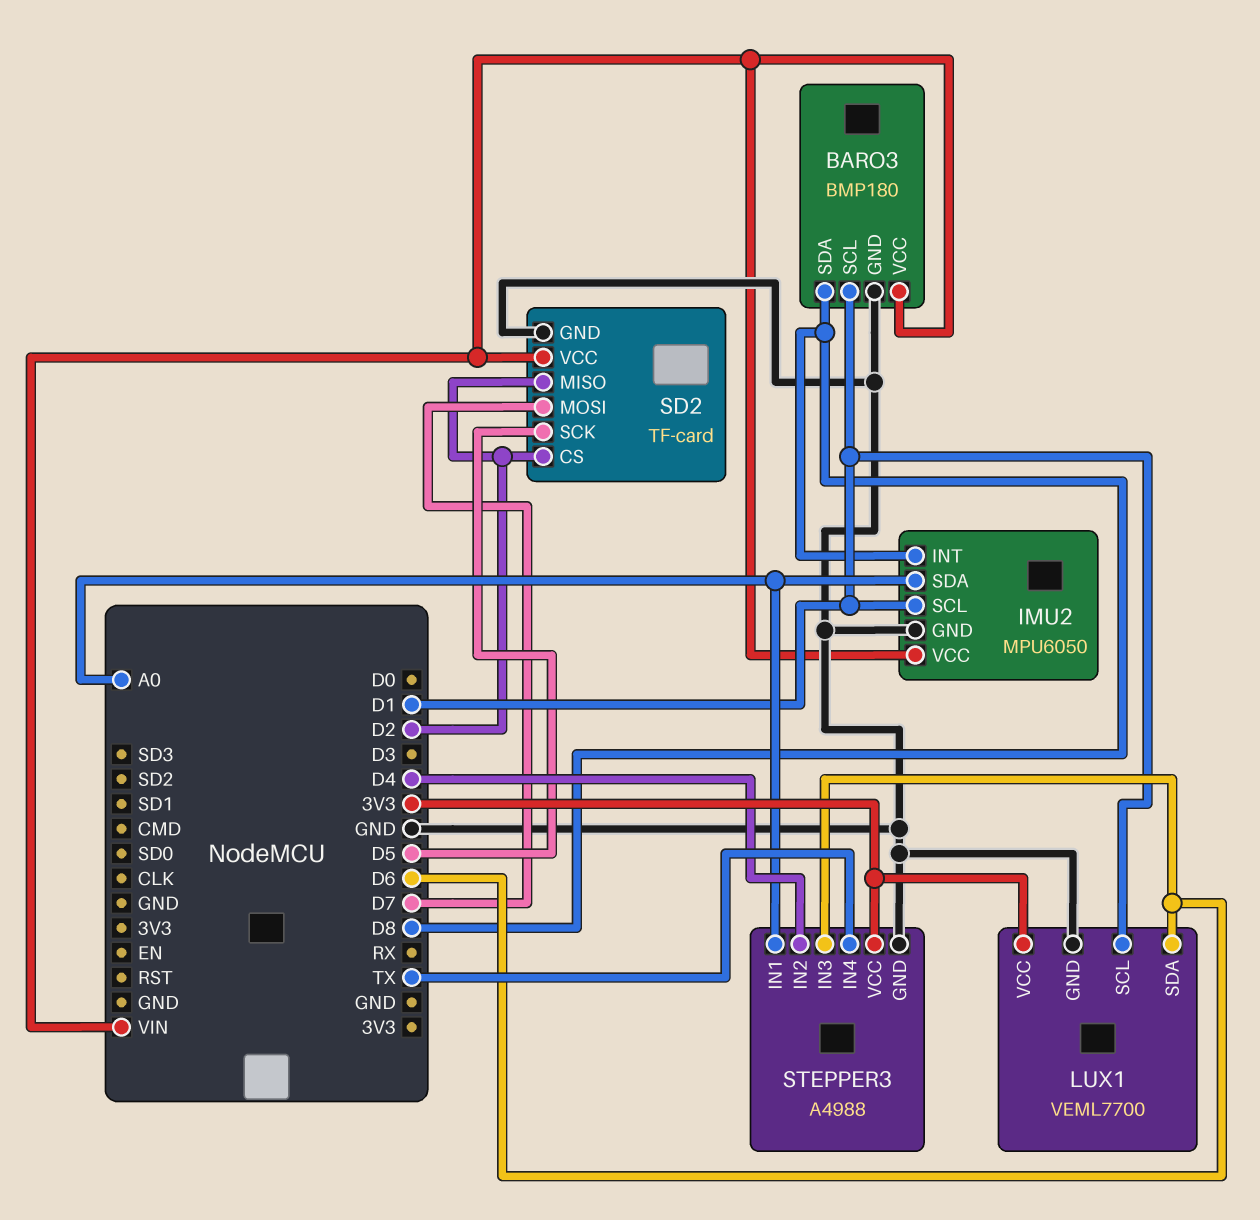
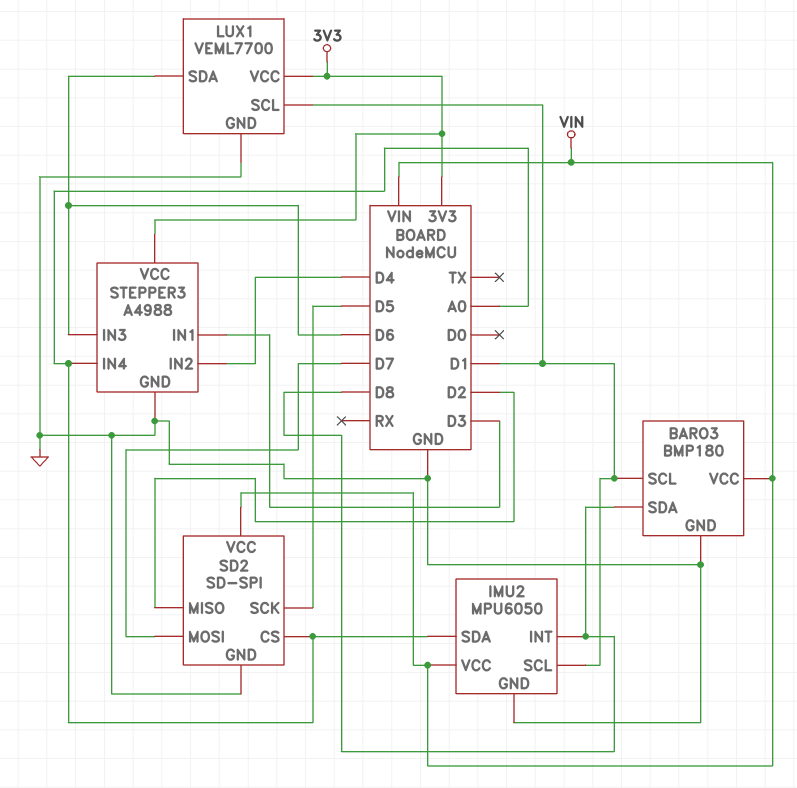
SD2: TF-card -> SD-SPI
SD2 pin CS: D2 -> A0
STEPPER3 pin IN1: A0 -> D3
STEPPER3 pin IN4: TX -> A0

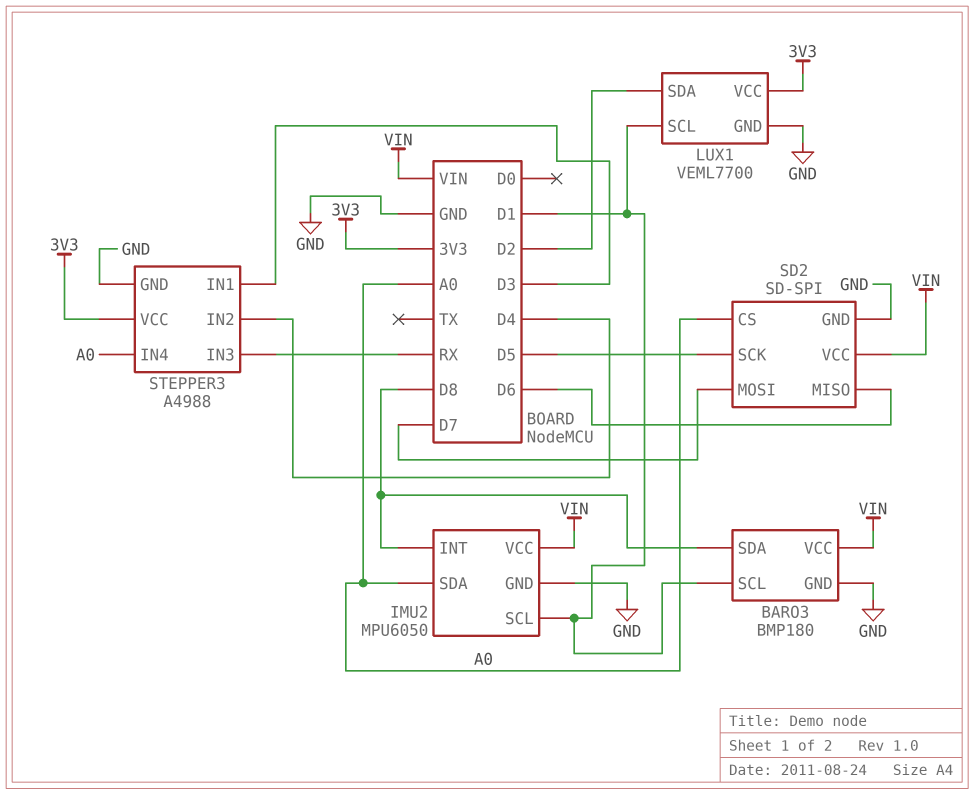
LUX1 pin SDA: D6 -> D2
SD2 pin MISO: D2 -> D6
STEPPER3 pin IN3: D6 -> RX

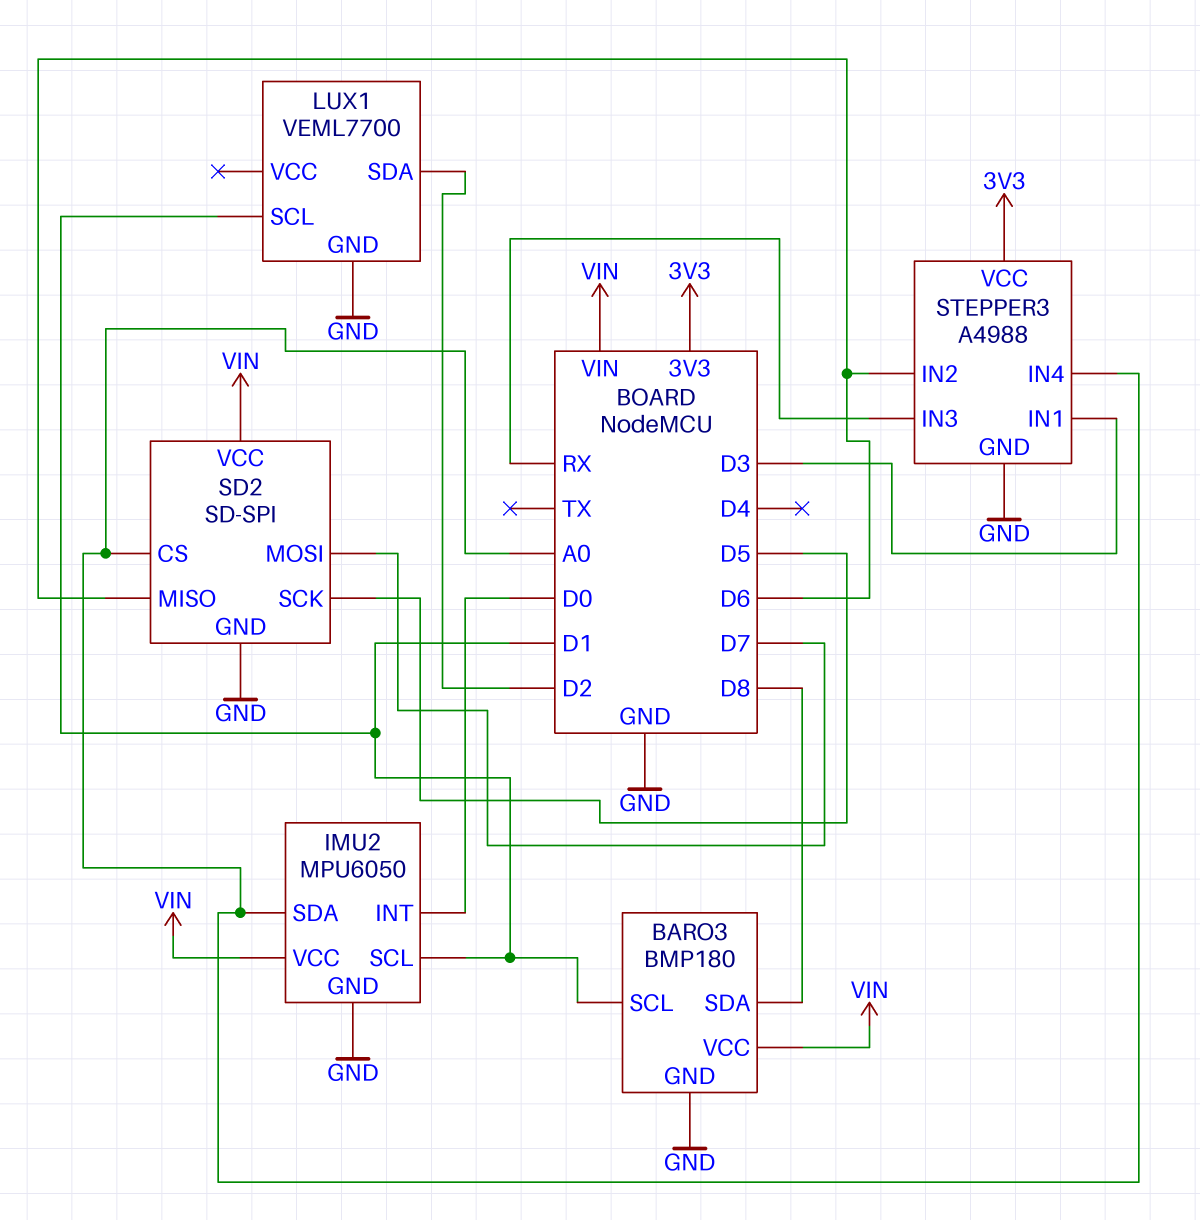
IMU2 pin INT: D8 -> D0
LUX1 pin VCC: 3V3 -> none
STEPPER3 pin IN2: D4 -> D6

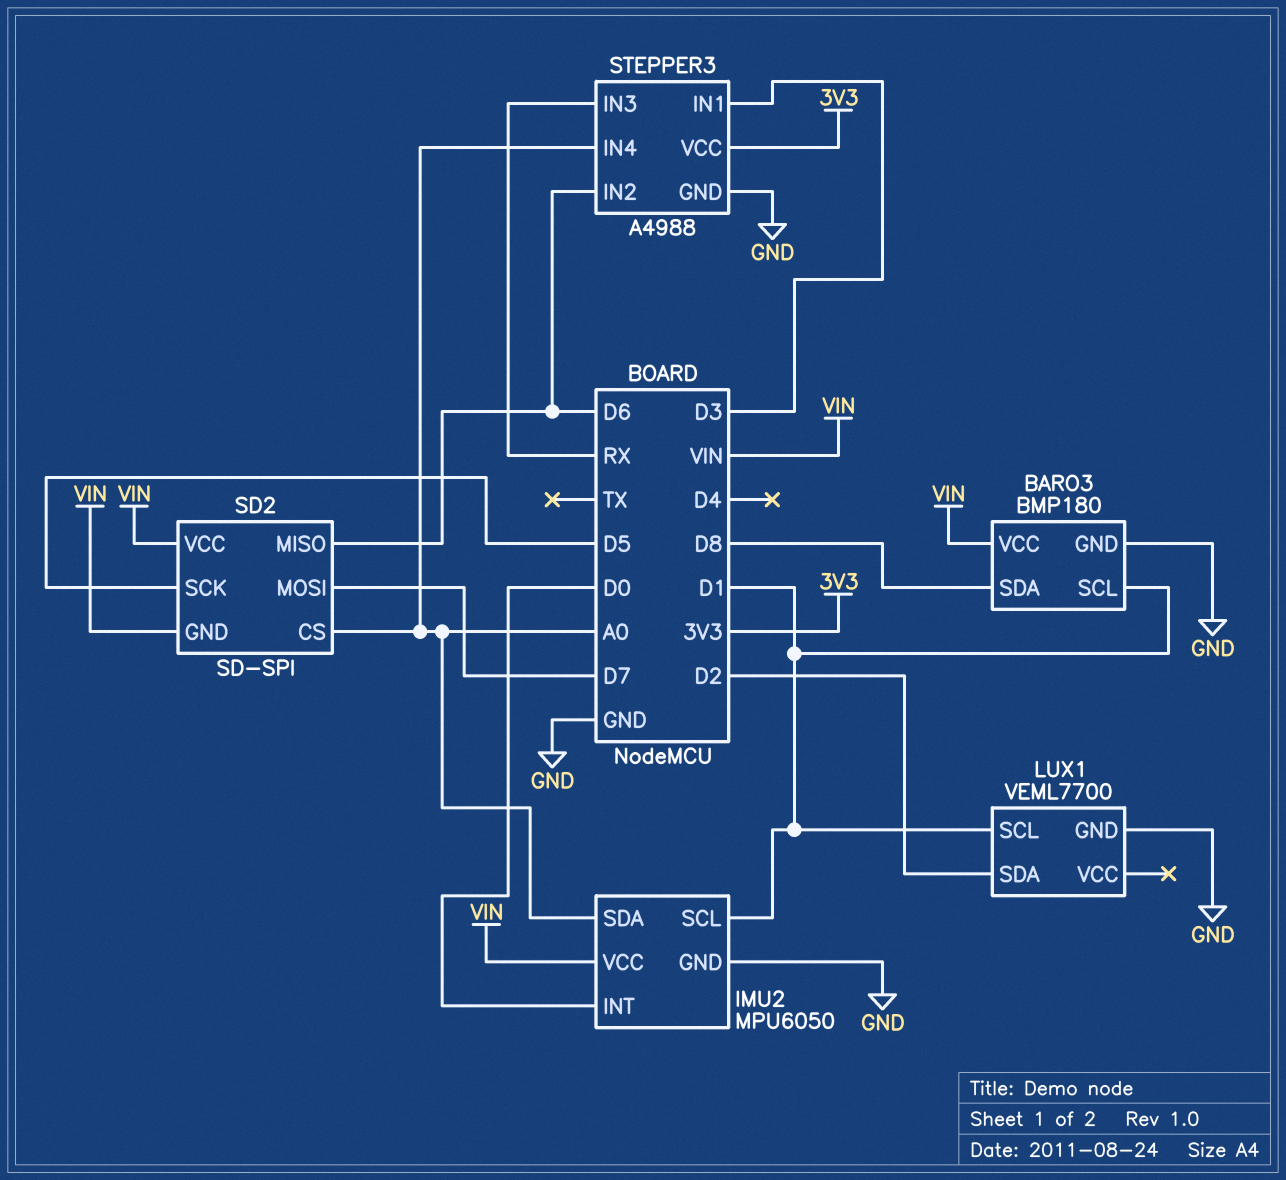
SD2 pin GND: GND -> VIN

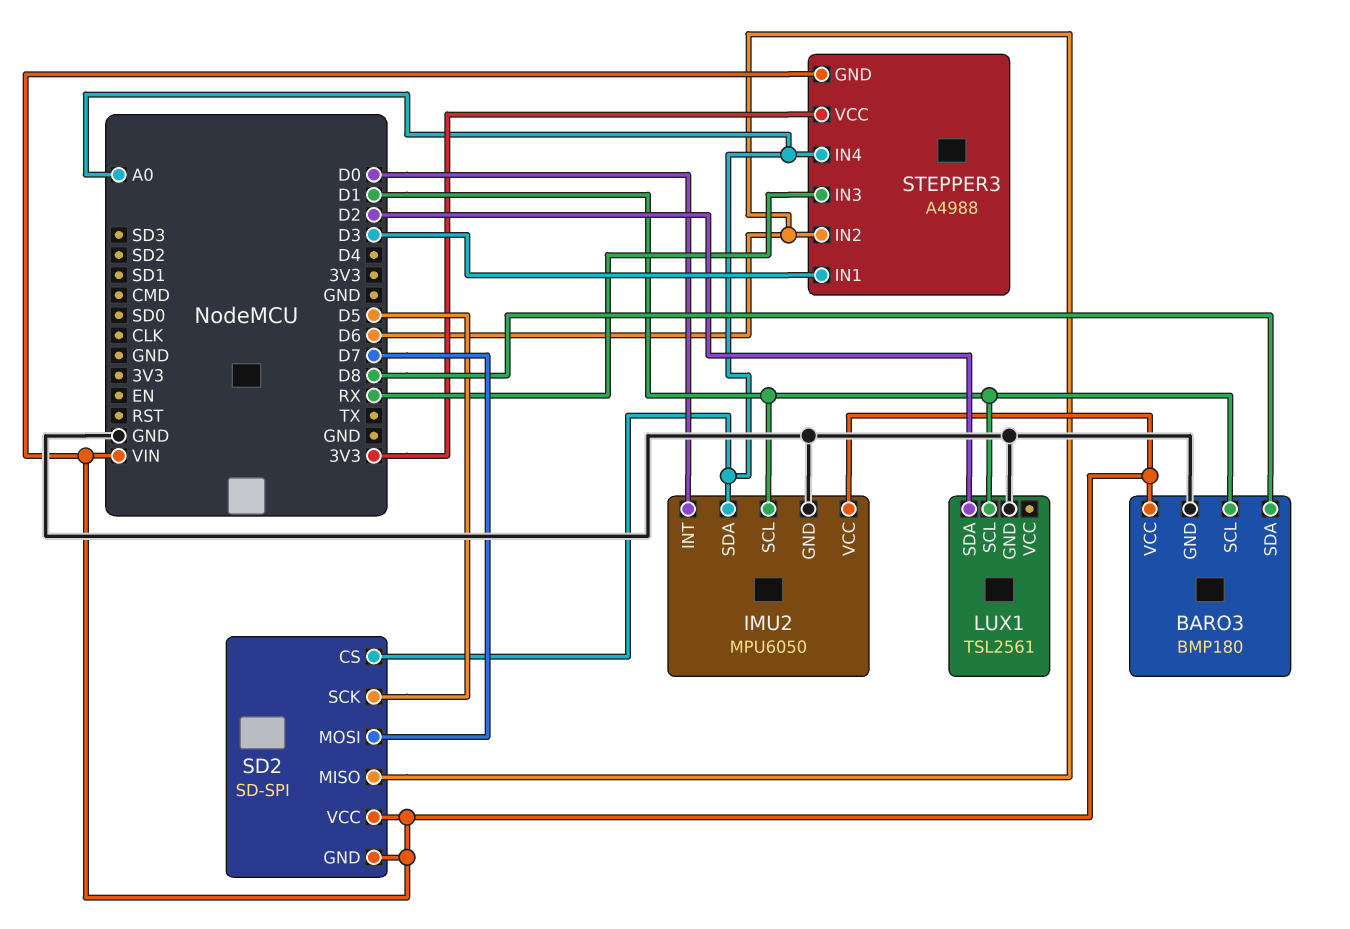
LUX1: VEML7700 -> TSL2561
STEPPER3 pin GND: GND -> VIN

